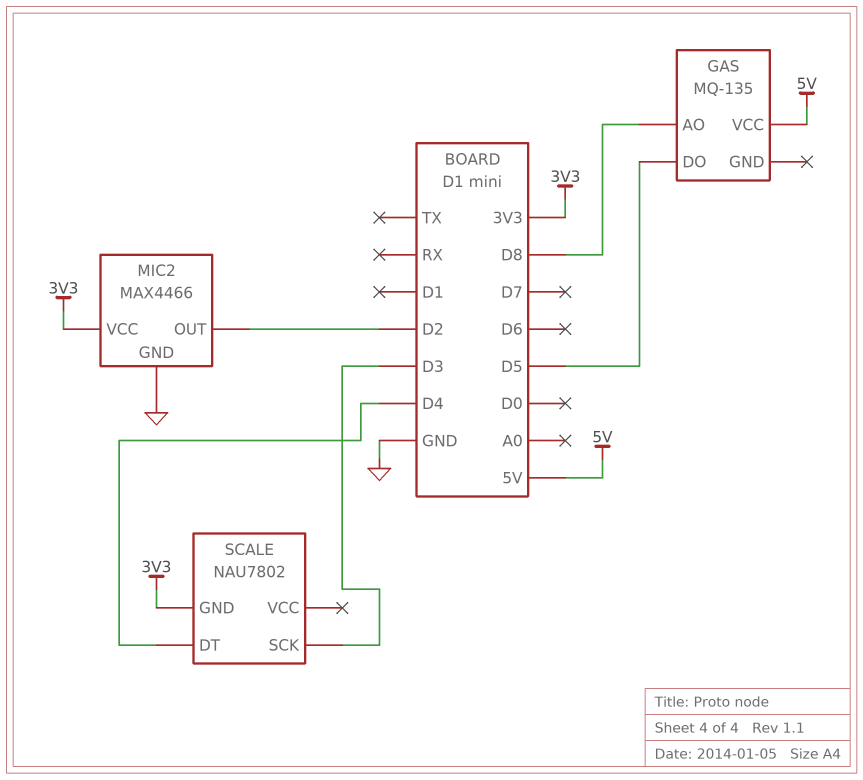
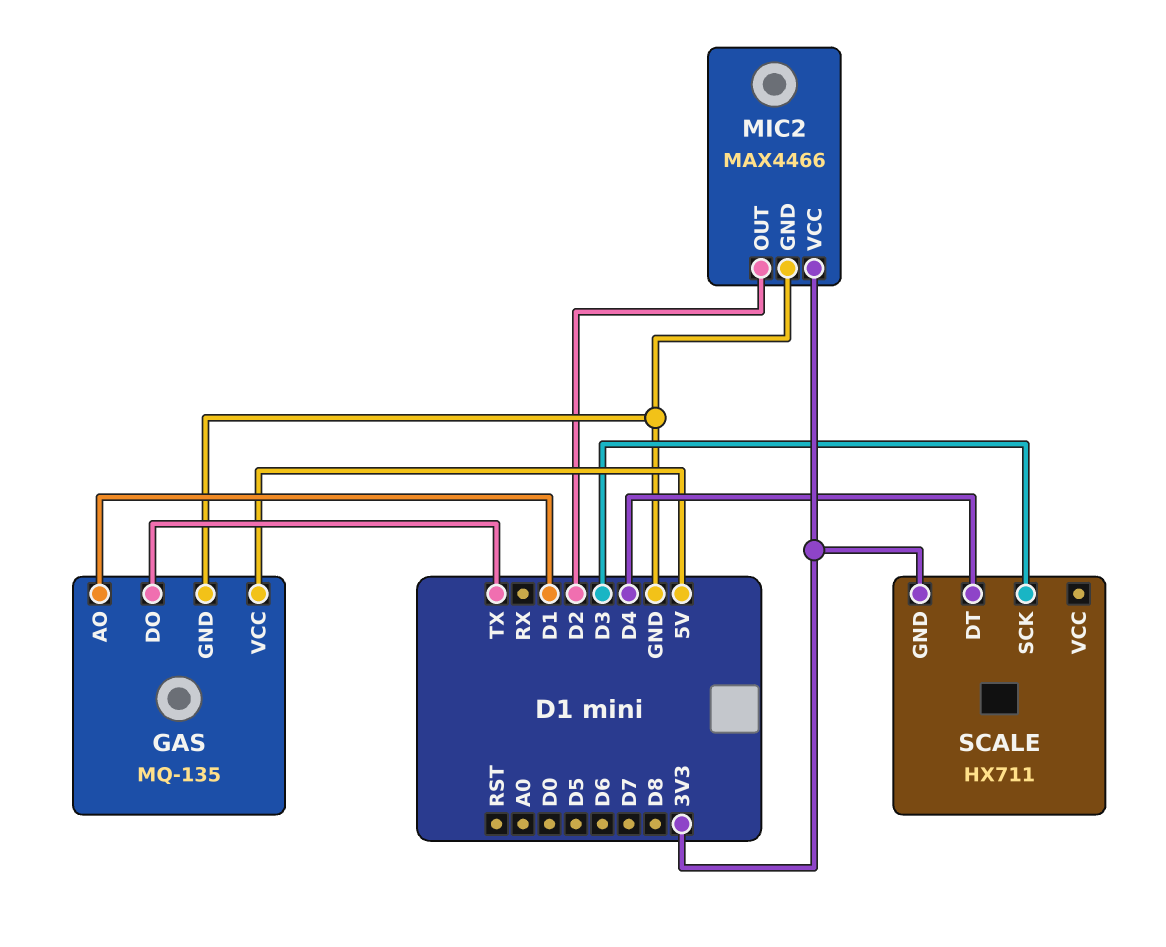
GAS pin AO: D8 -> D1
GAS pin DO: D5 -> TX
GAS pin GND: none -> GND
SCALE: NAU7802 -> HX711

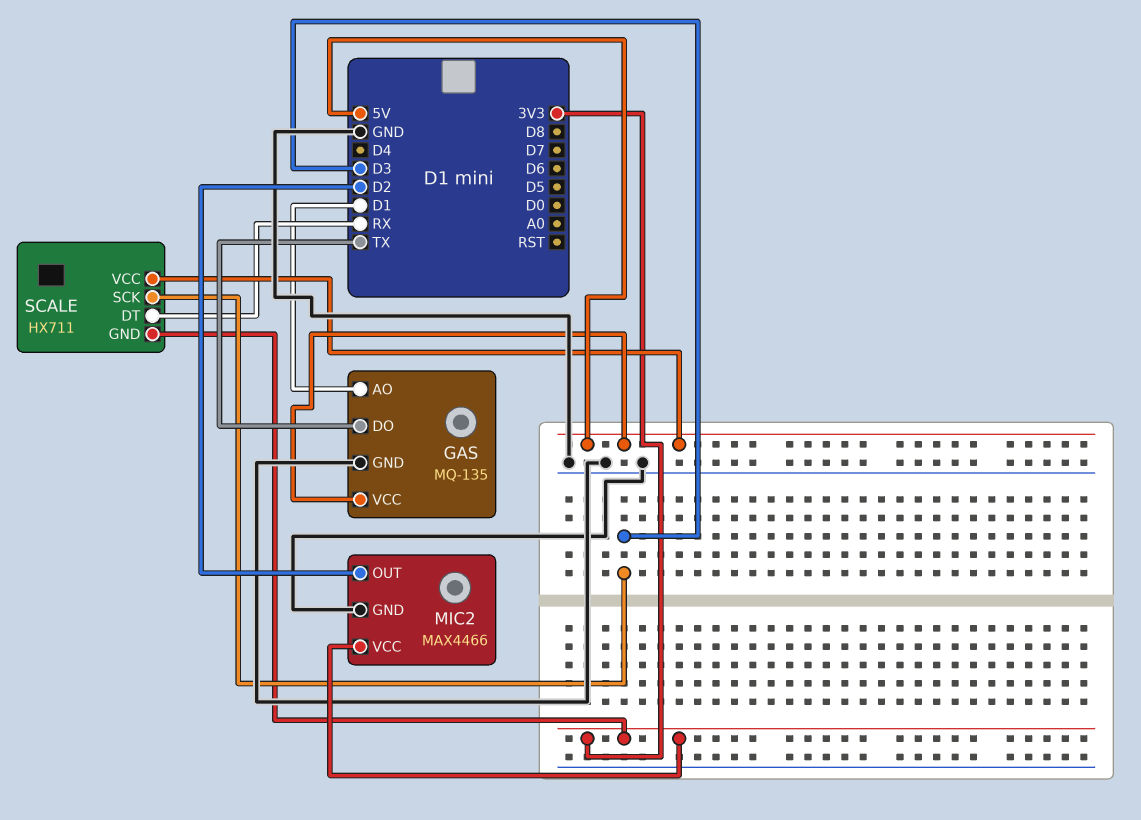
SCALE pin DT: D4 -> RX
SCALE pin VCC: none -> 5V

